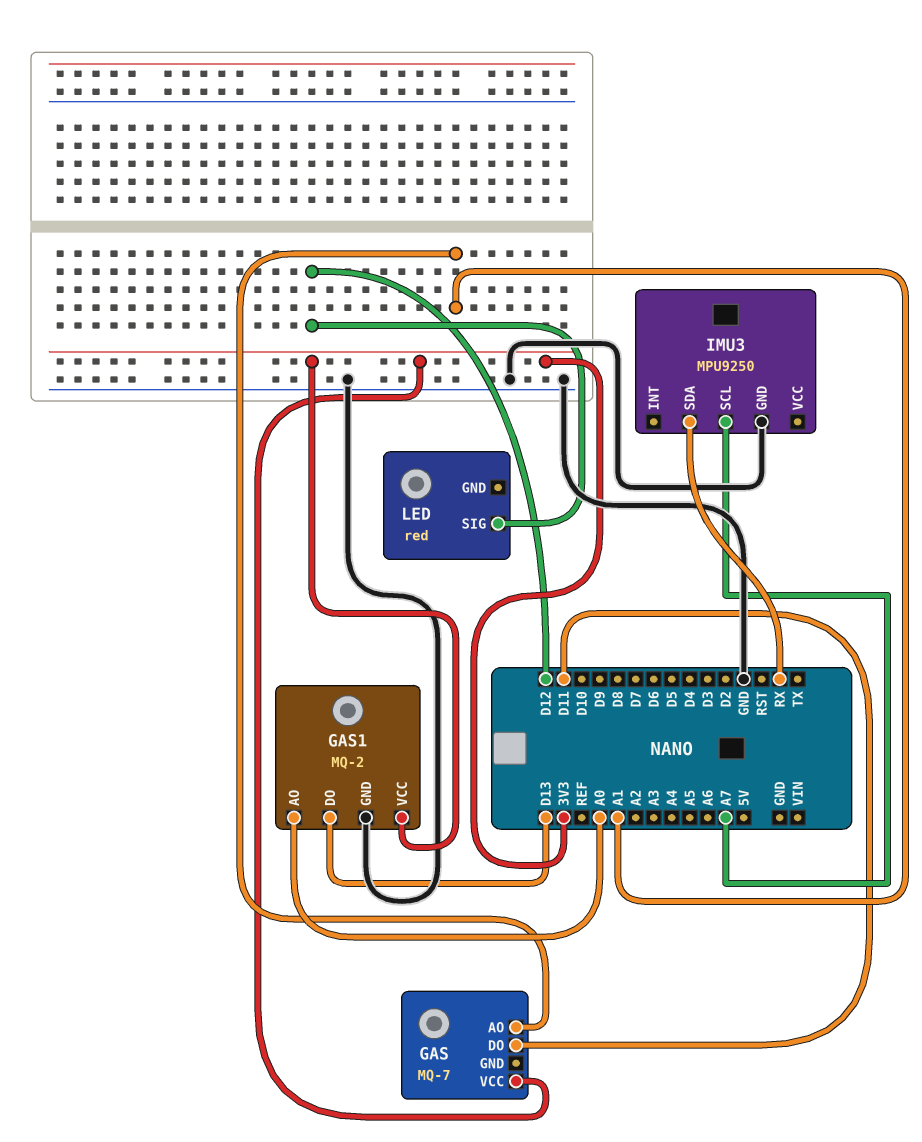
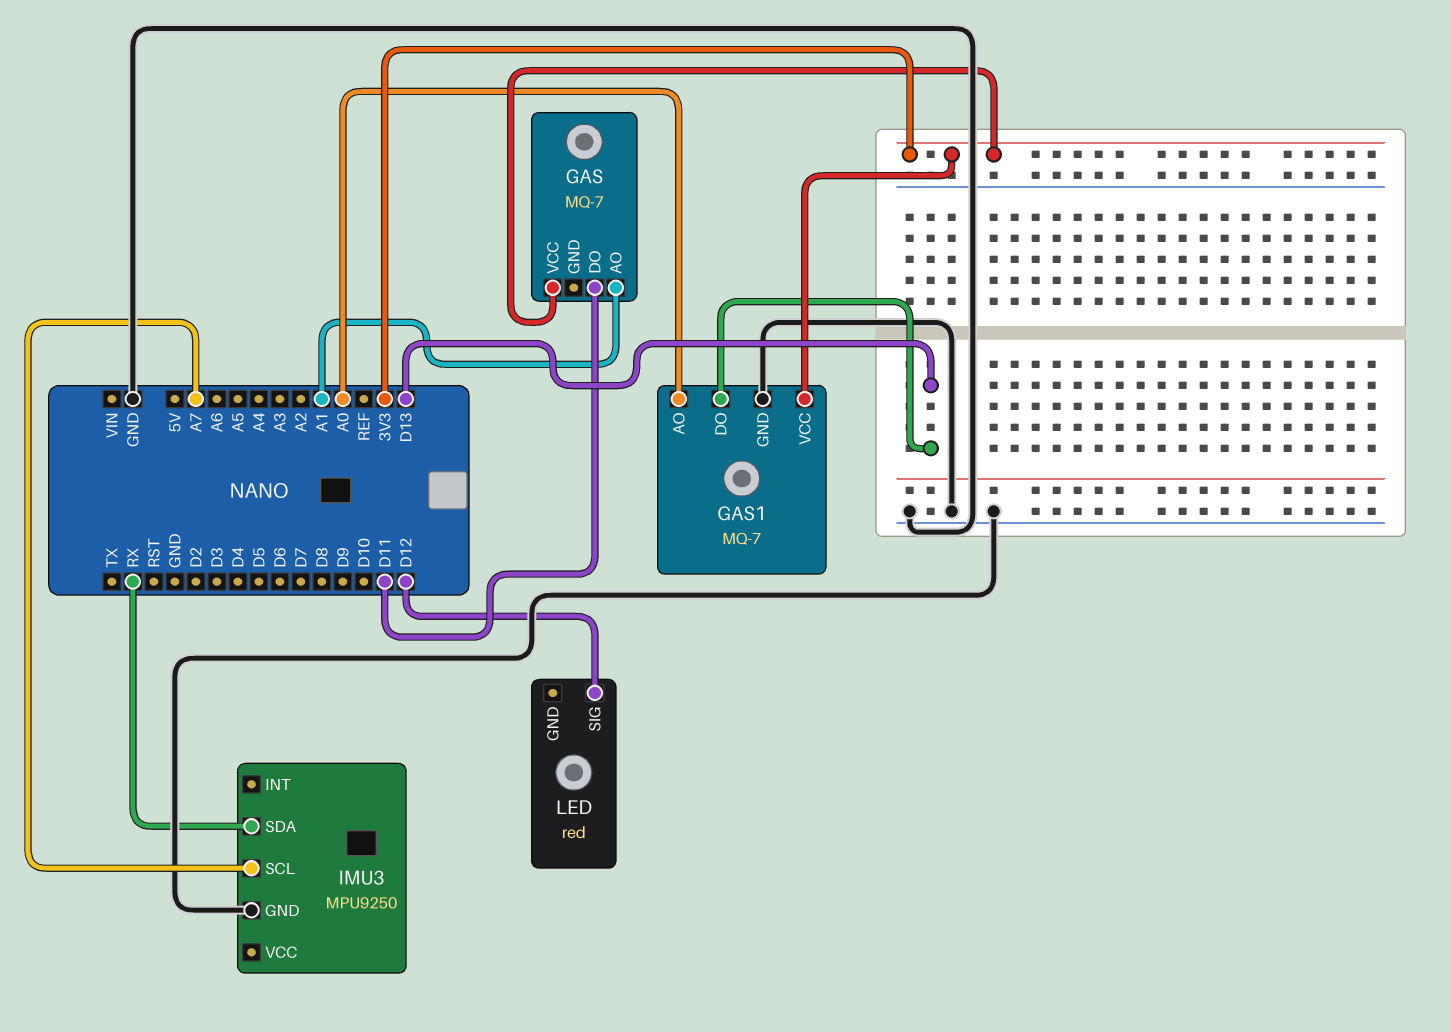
GAS1: MQ-2 -> MQ-7

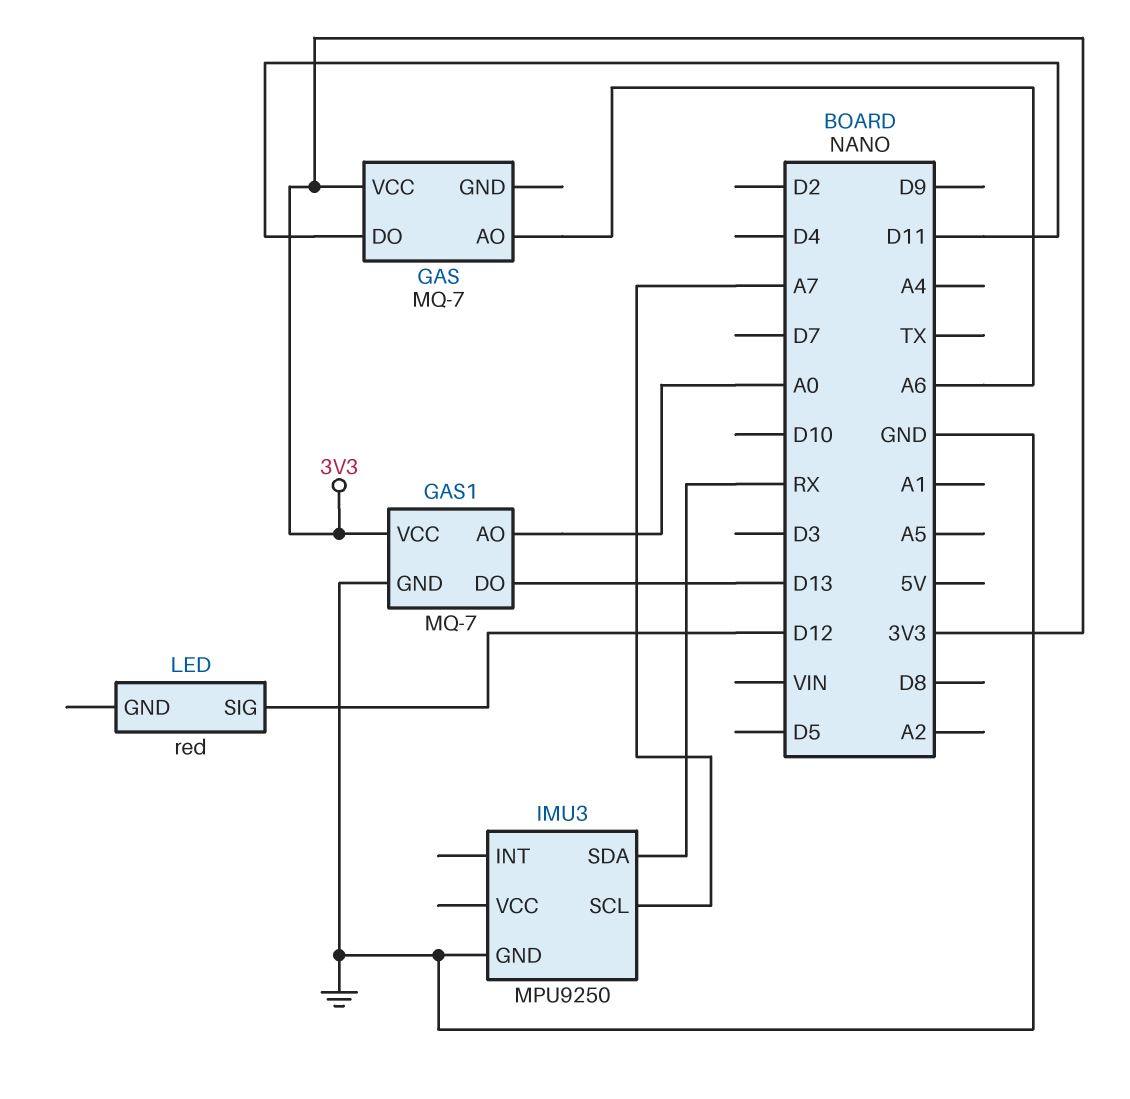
GAS pin AO: A1 -> A6

